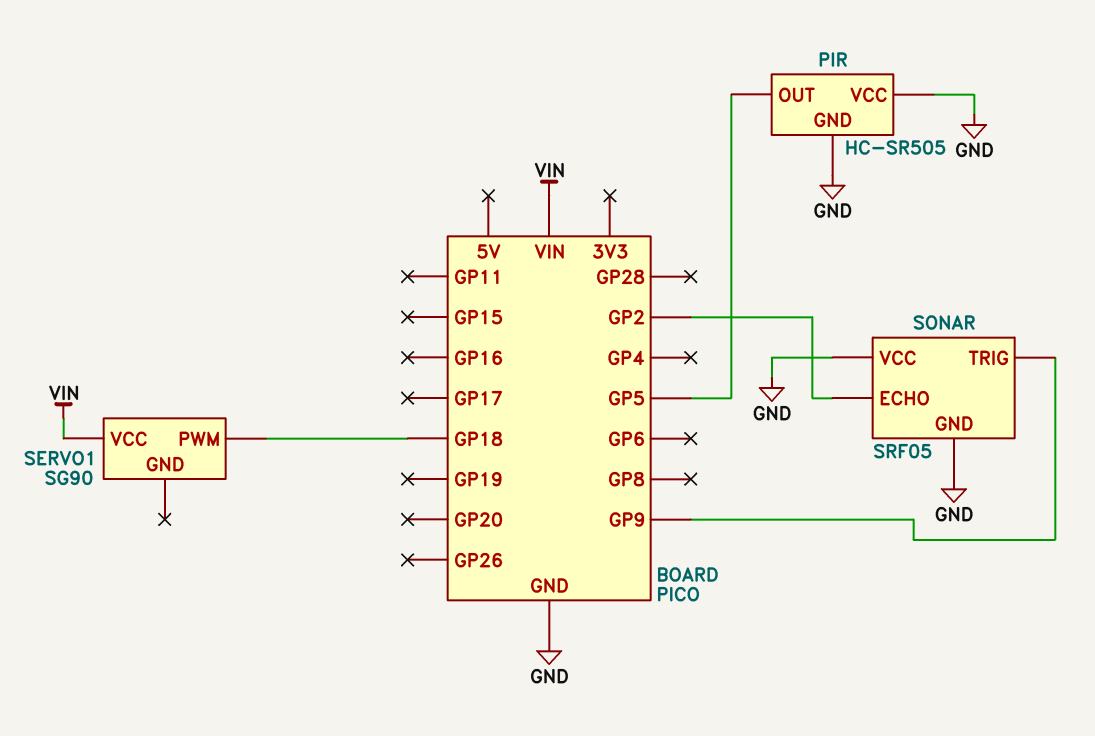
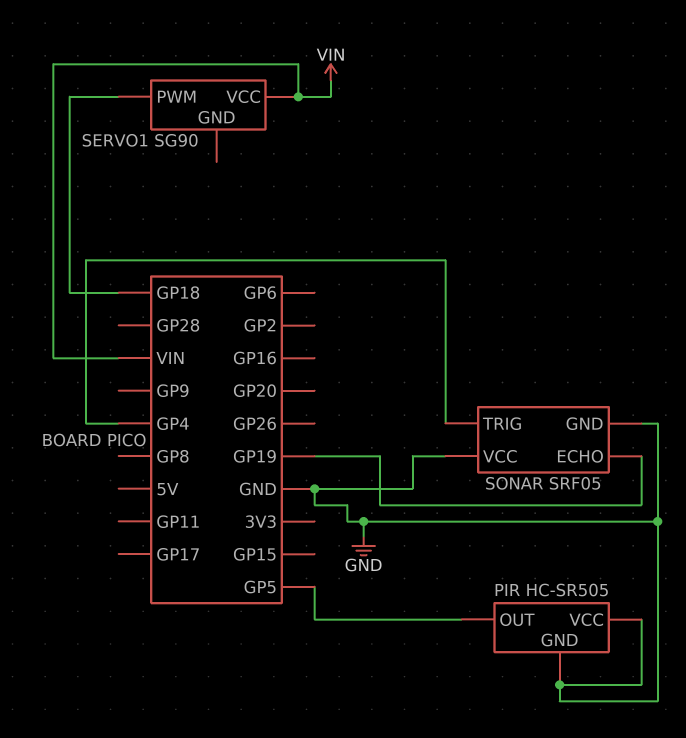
SONAR pin ECHO: GP2 -> GP19
SONAR pin TRIG: GP9 -> GP4

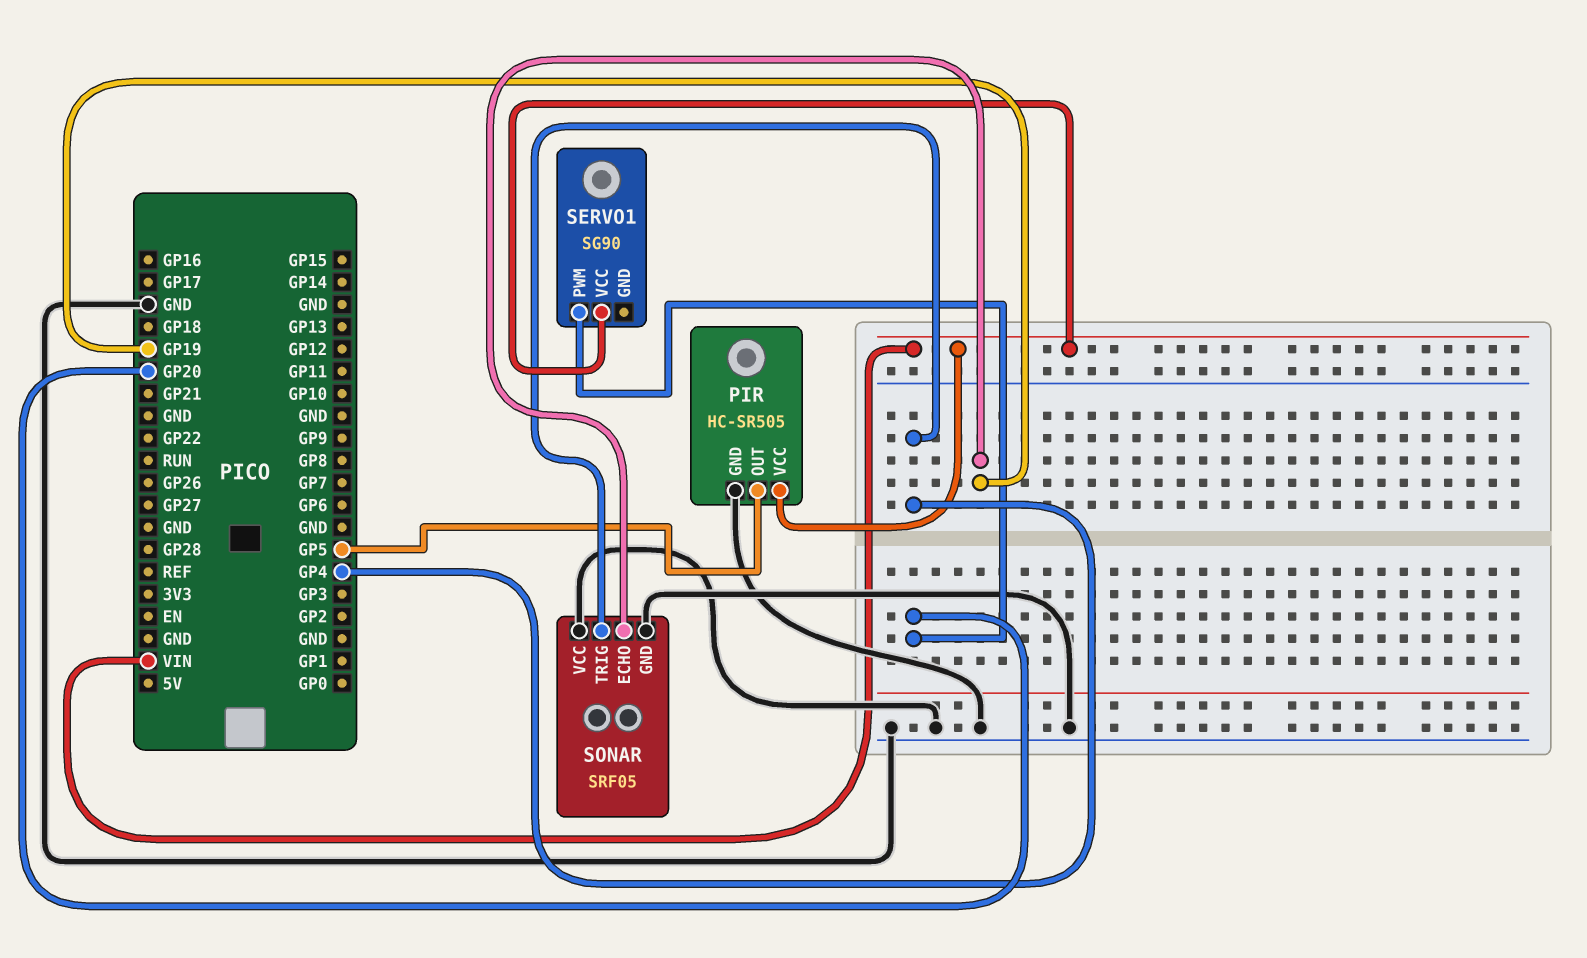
PIR pin VCC: GND -> VIN
SERVO1 pin PWM: GP18 -> GP20

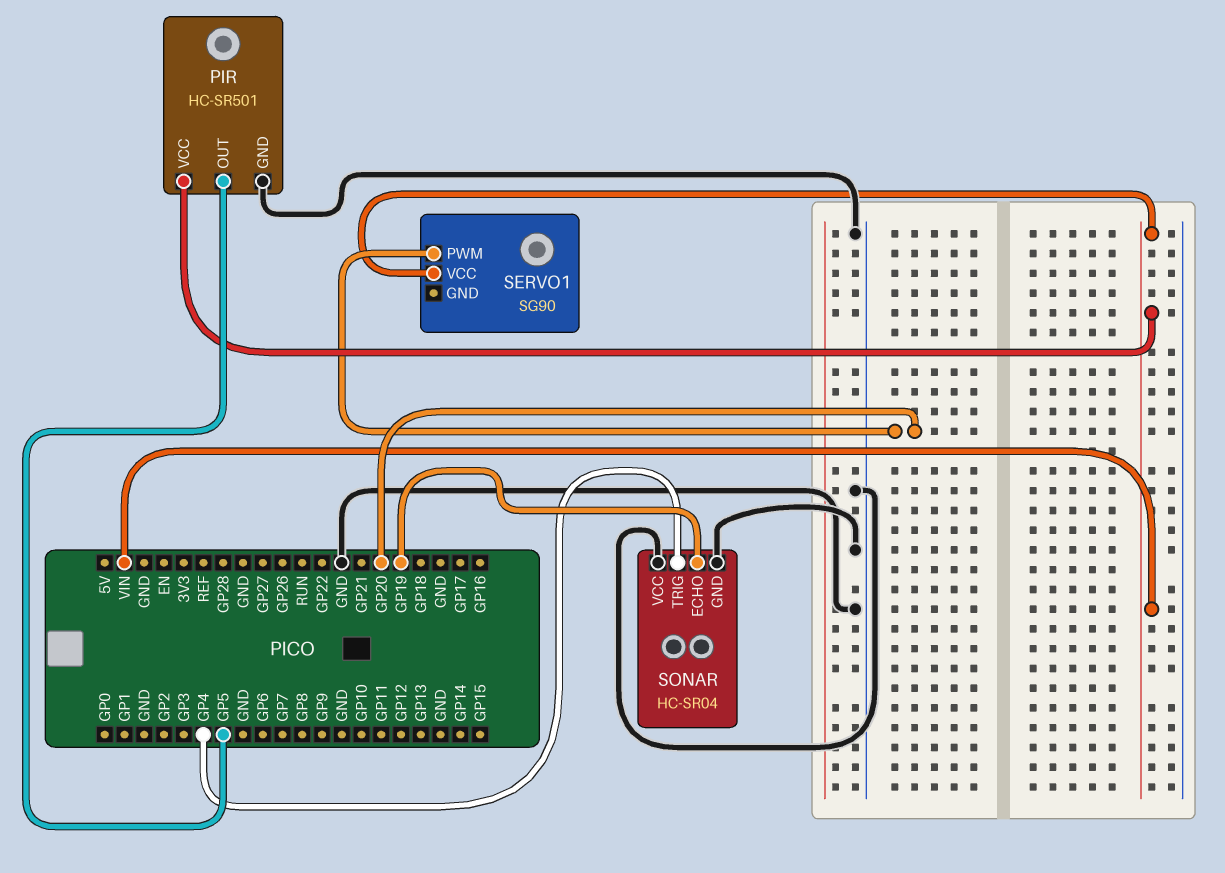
PIR: HC-SR505 -> HC-SR501
SONAR: SRF05 -> HC-SR04

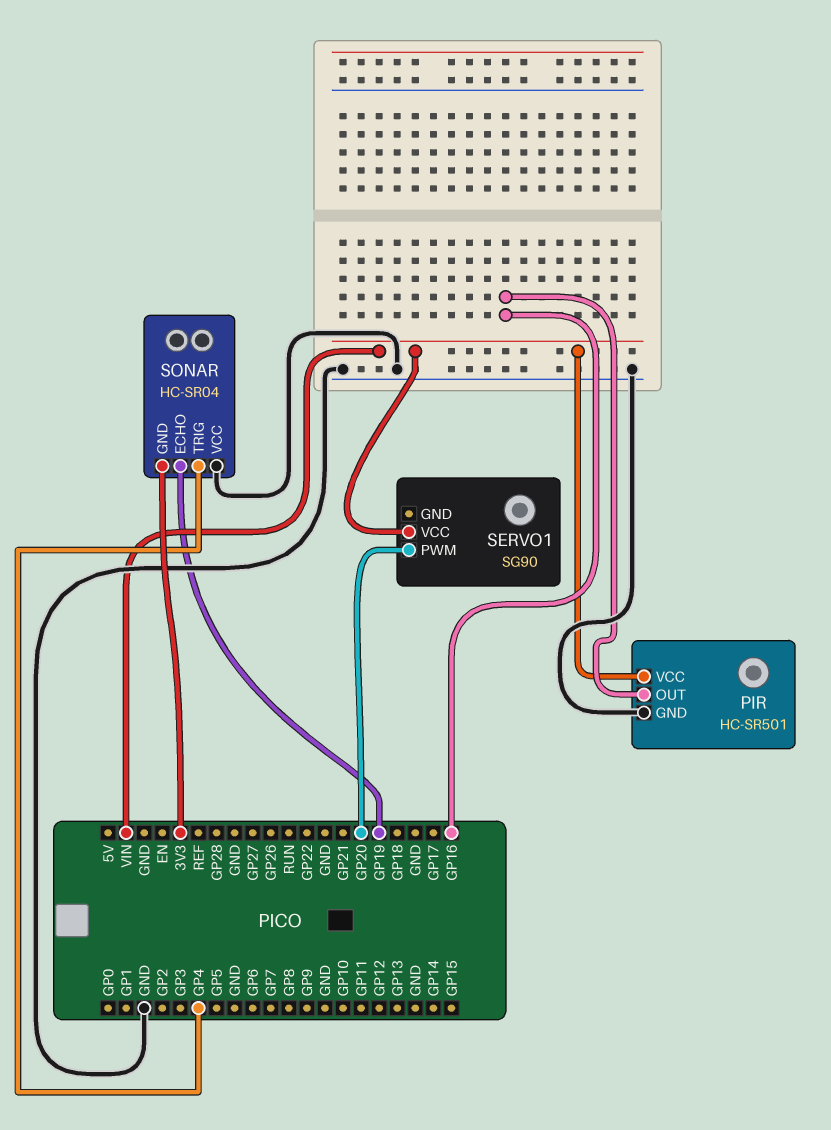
PIR pin OUT: GP5 -> GP16
SONAR pin GND: GND -> 3V3

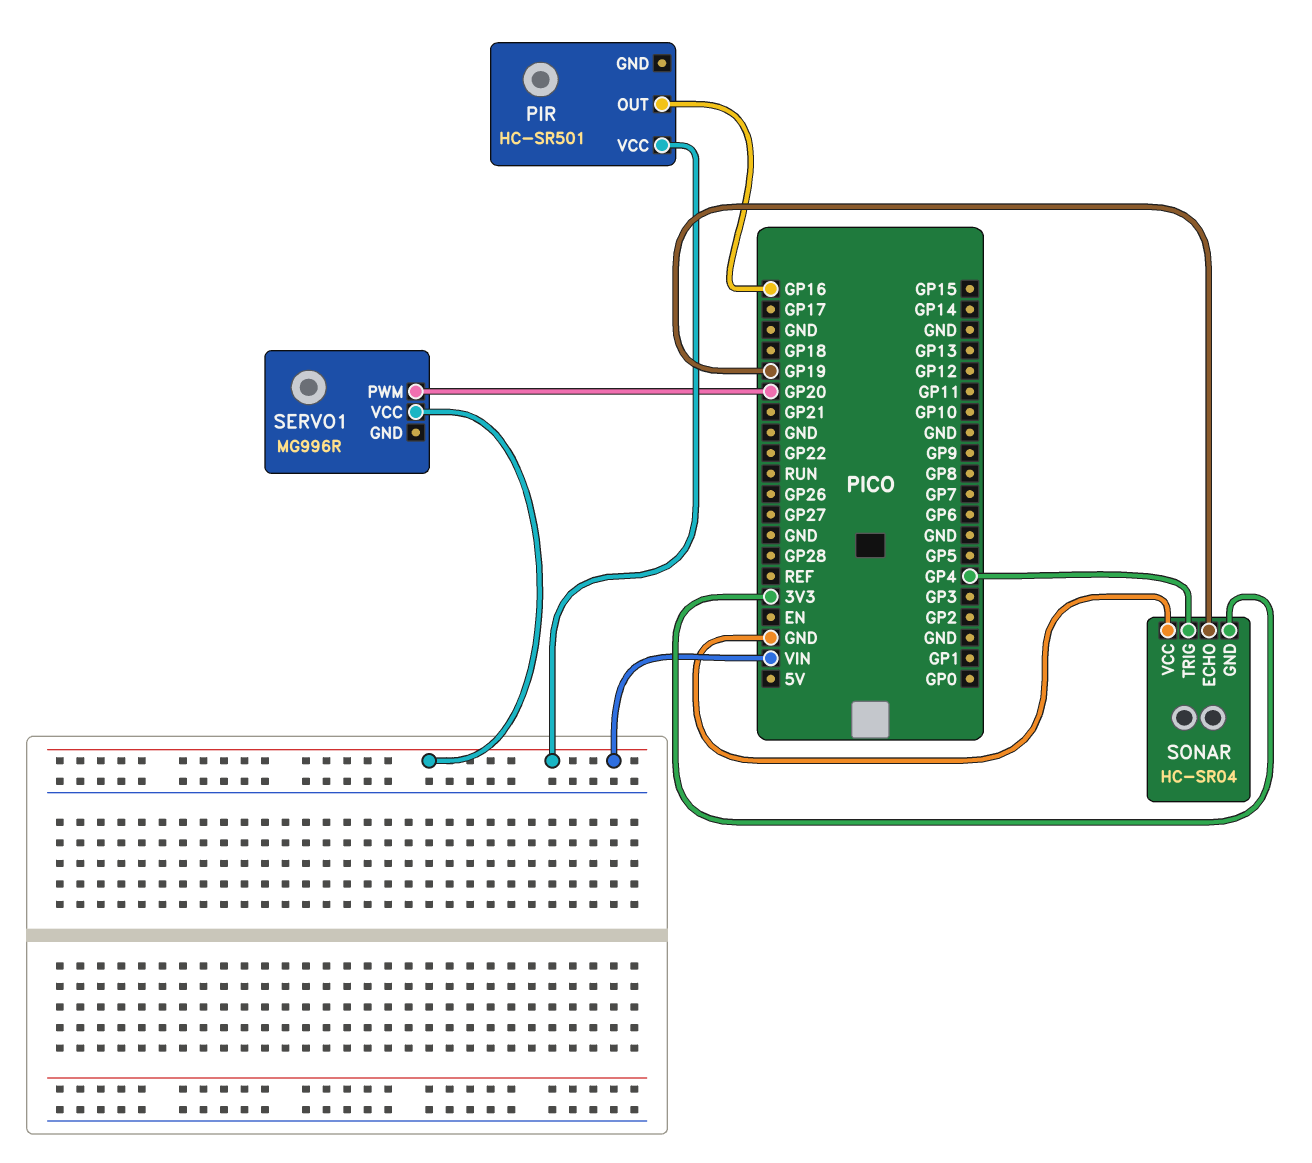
PIR pin GND: GND -> none
SERVO1: SG90 -> MG996R

